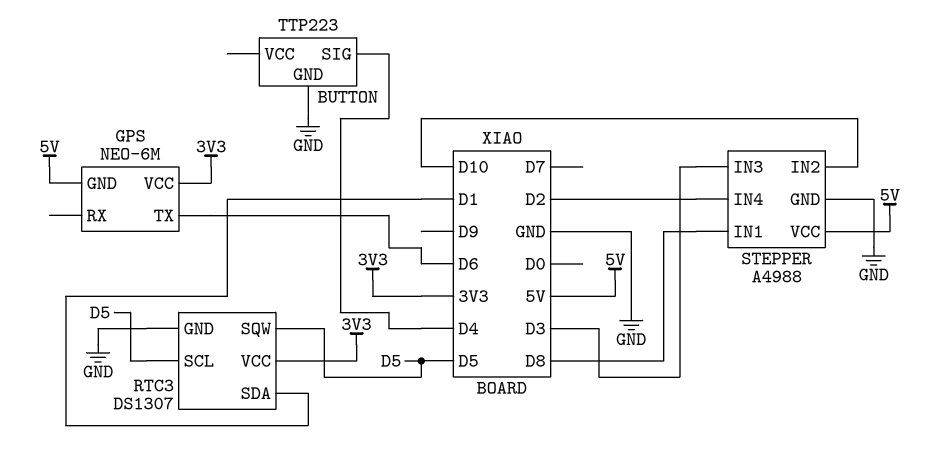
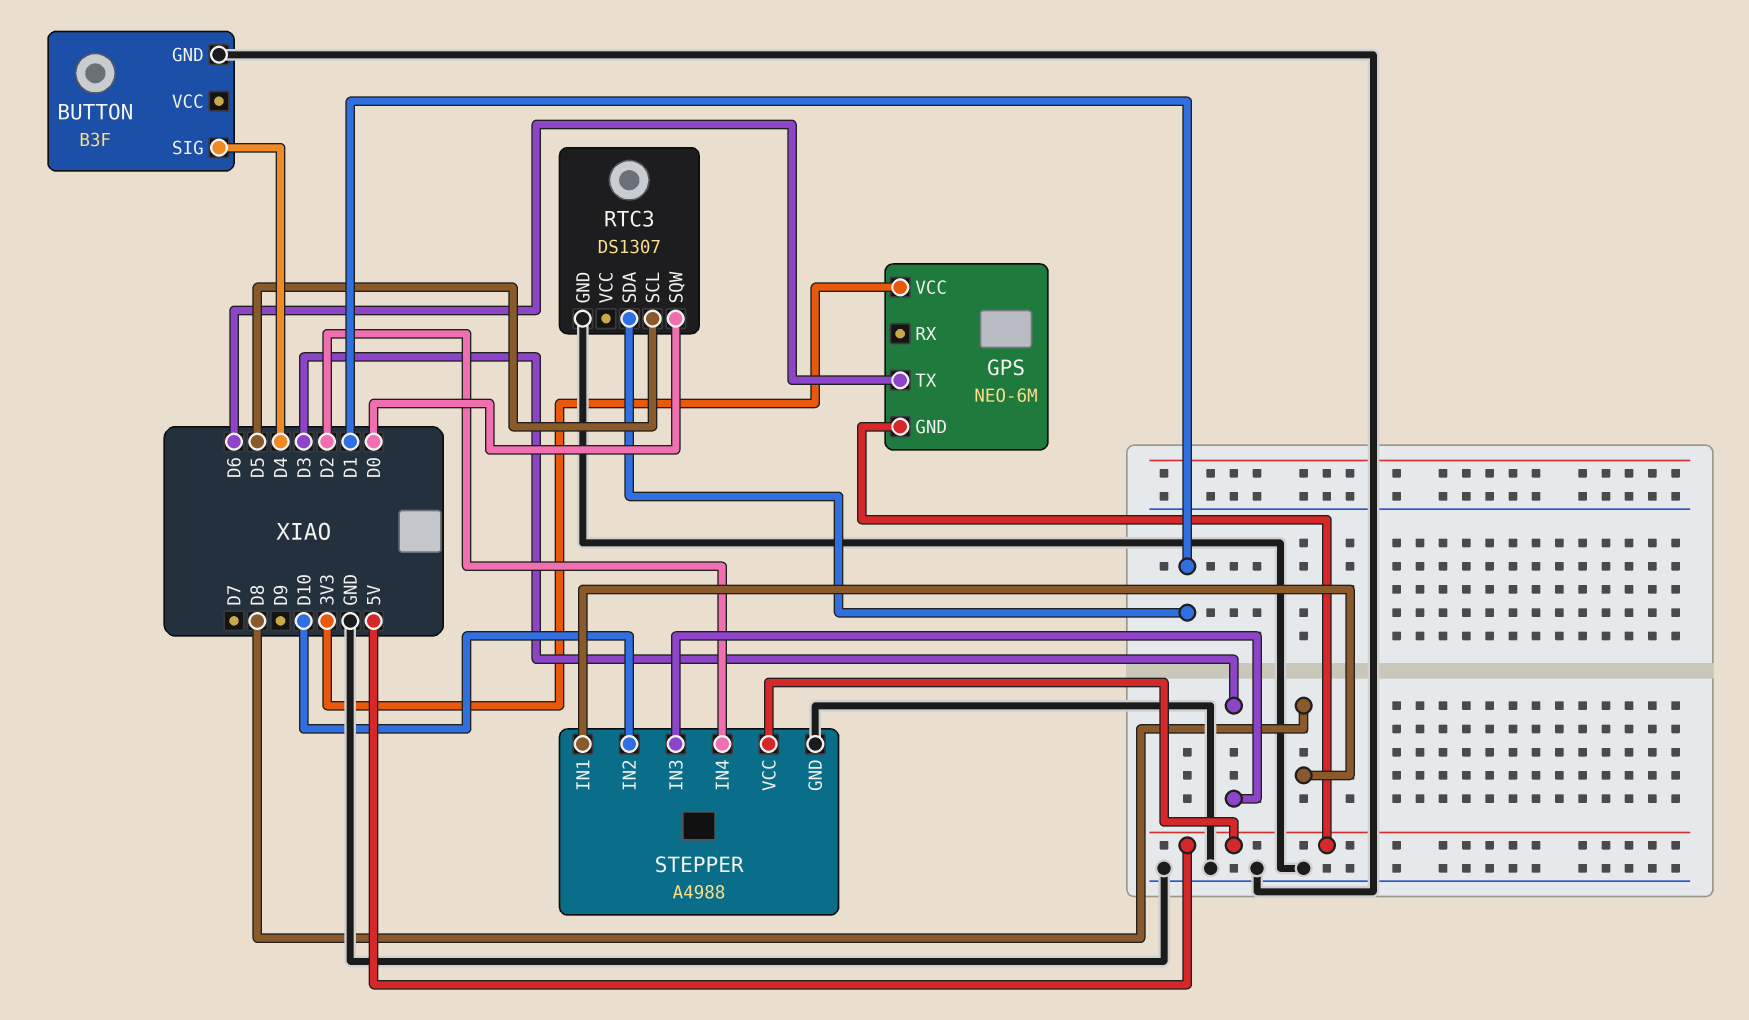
BUTTON: TTP223 -> B3F
RTC3 pin SQW: D5 -> D0
RTC3 pin VCC: 3V3 -> none

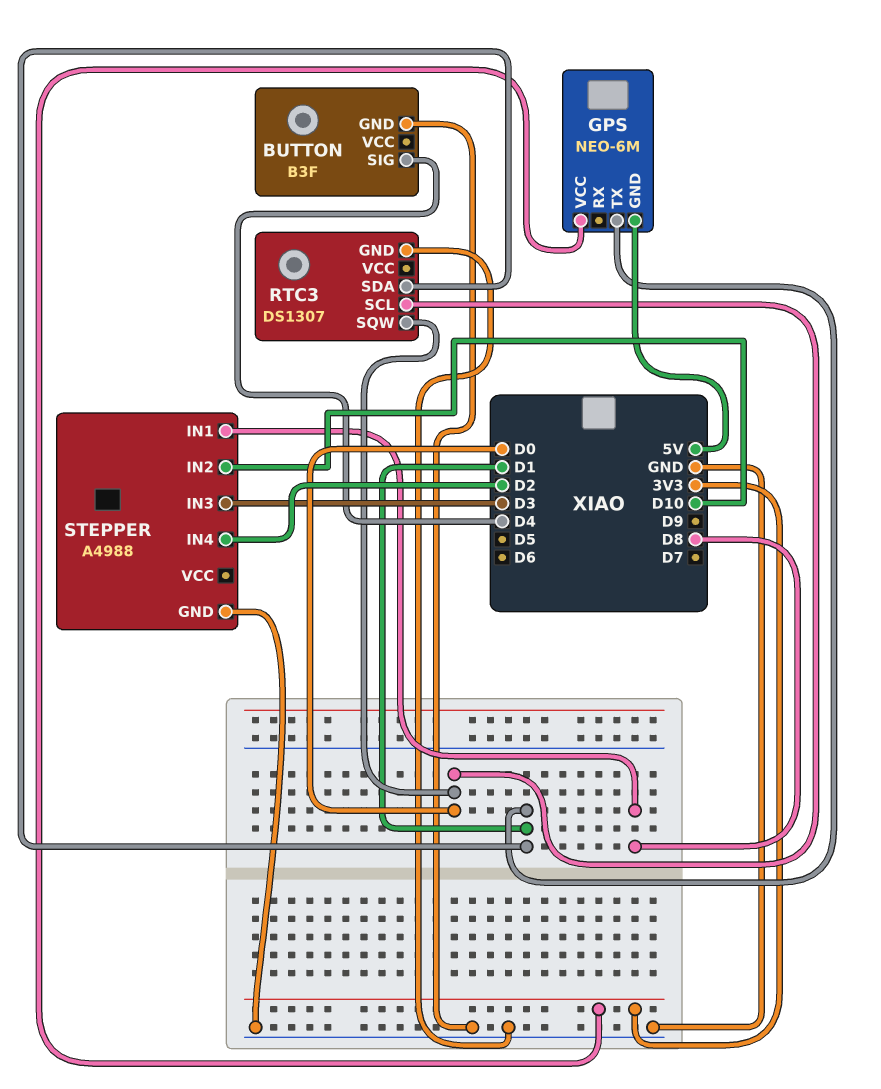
GPS pin TX: D6 -> D1
RTC3 pin SCL: D5 -> D0
STEPPER pin VCC: 5V -> none

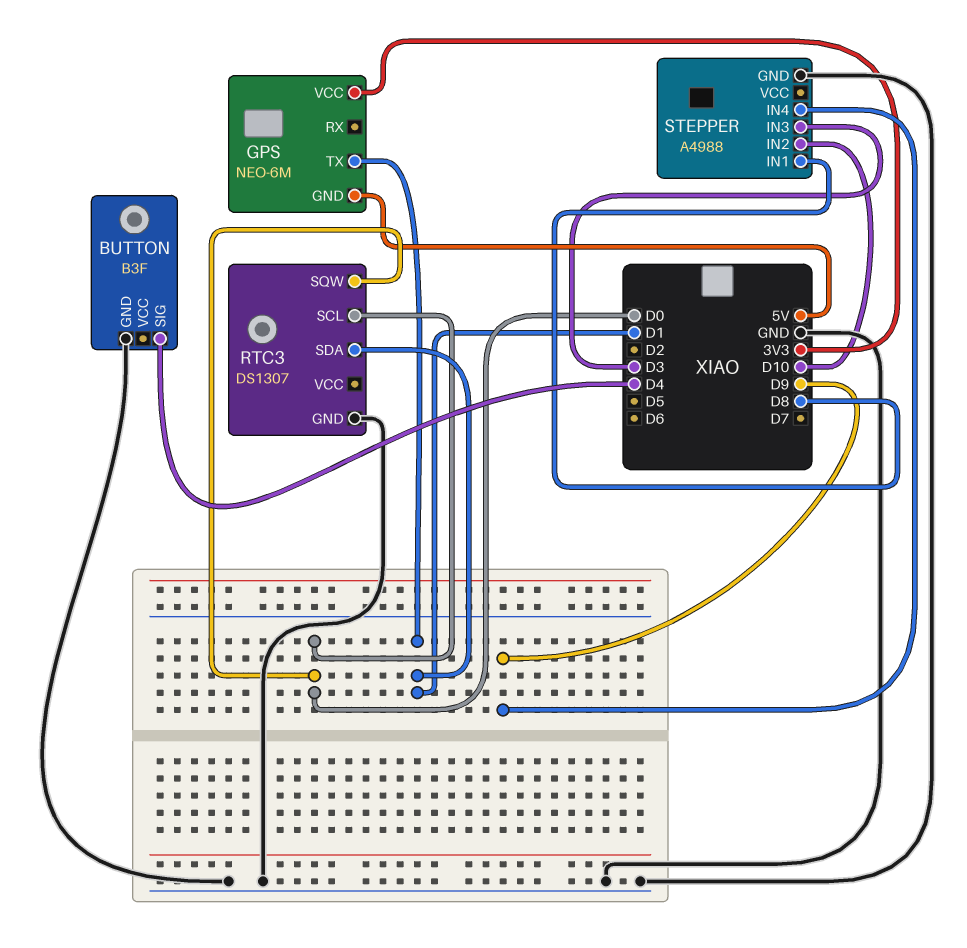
STEPPER pin IN4: D2 -> D9

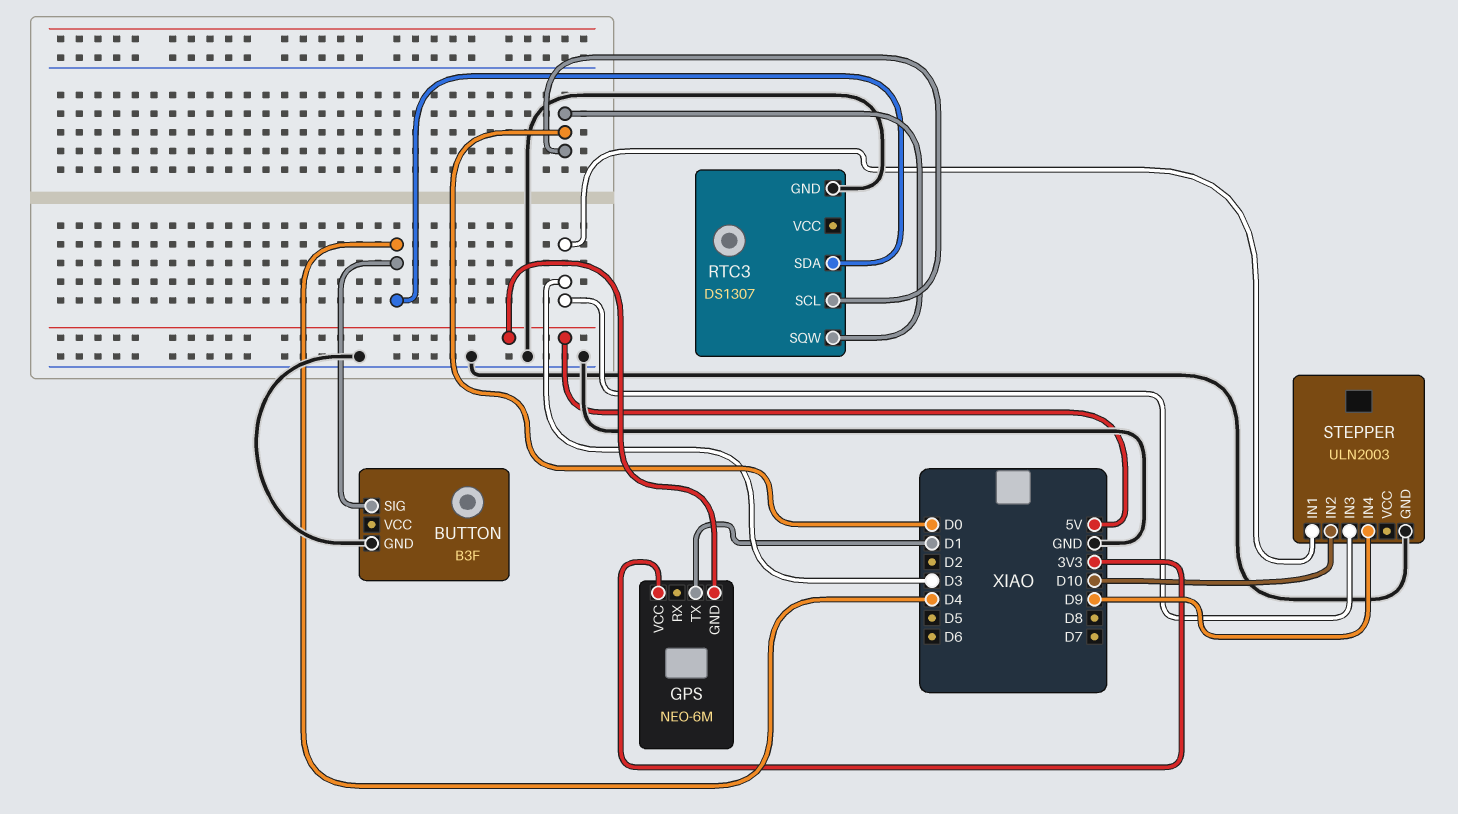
RTC3 pin SDA: D1 -> D4
STEPPER: A4988 -> ULN2003
STEPPER pin IN1: D8 -> D3

